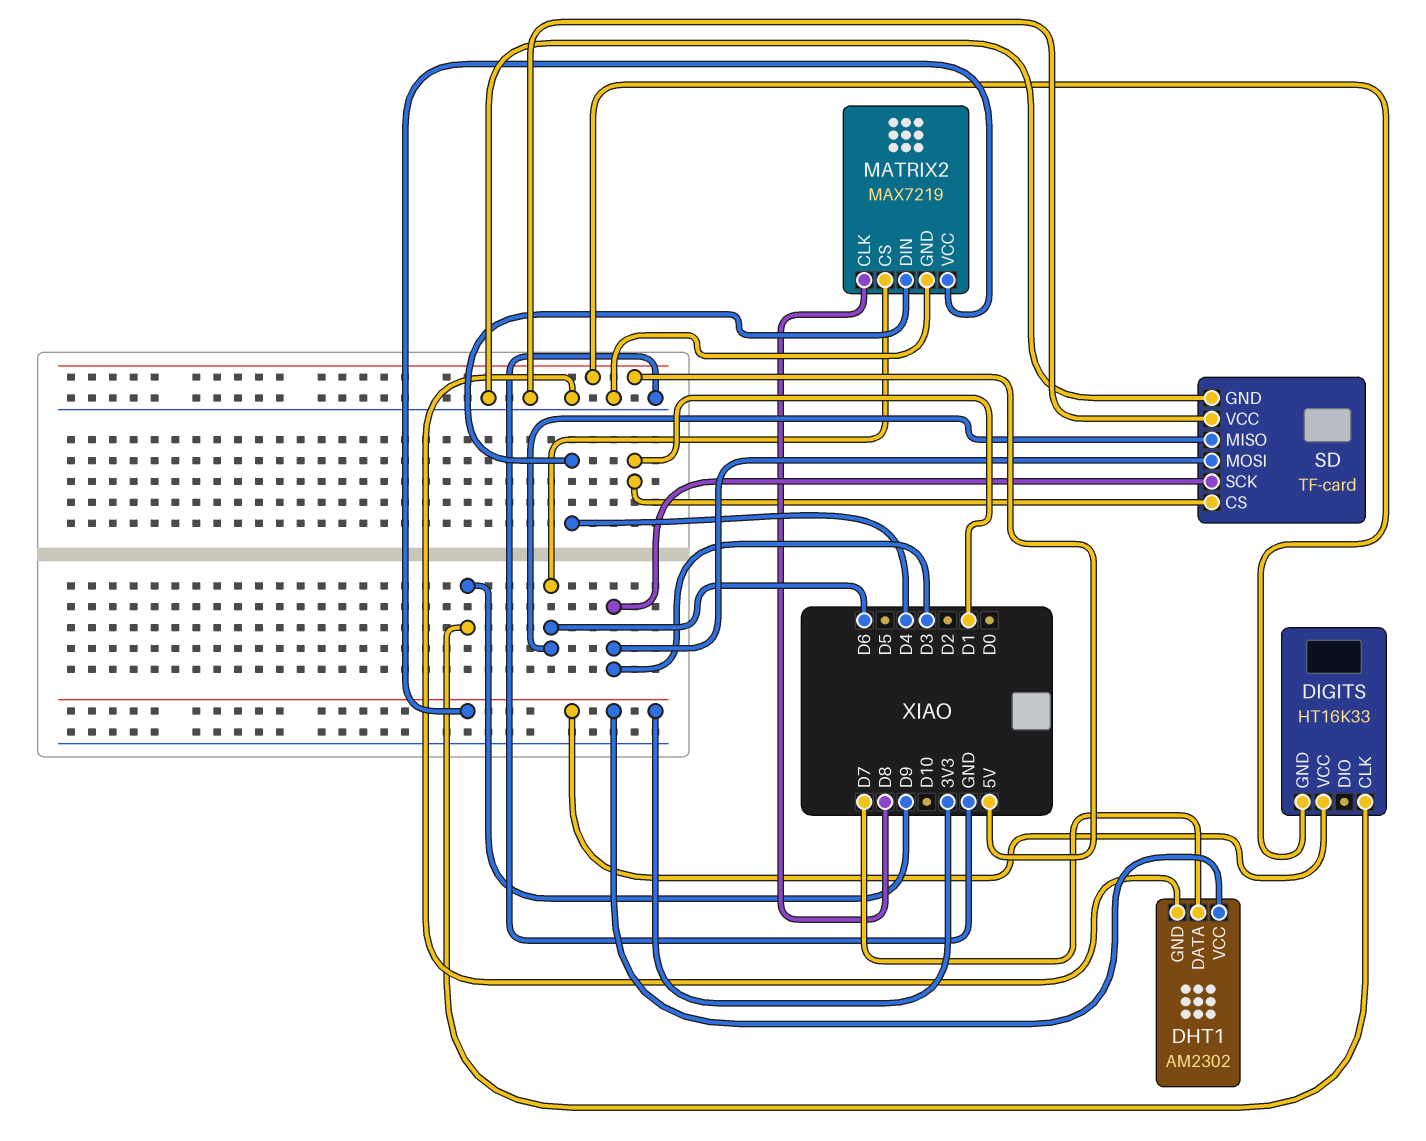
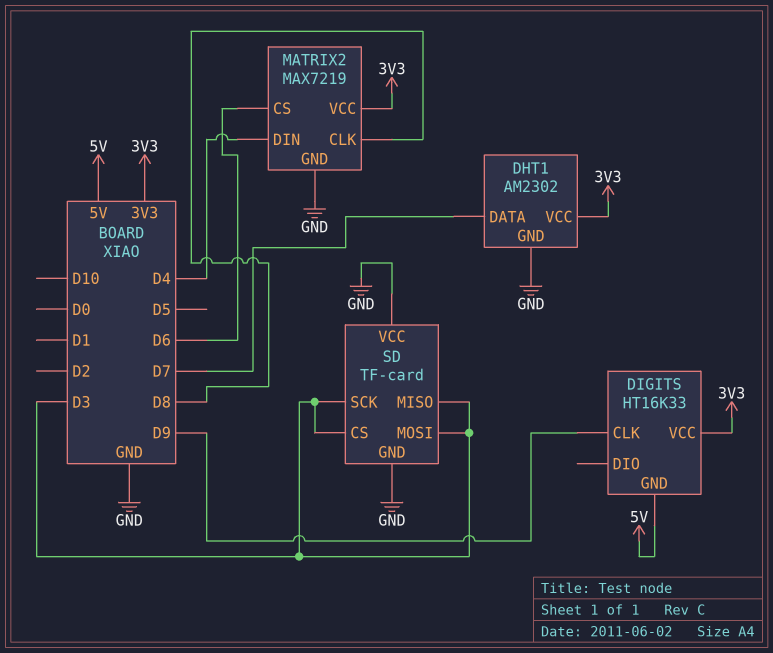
SD pin CS: D1 -> D3
SD pin MISO: D6 -> D3

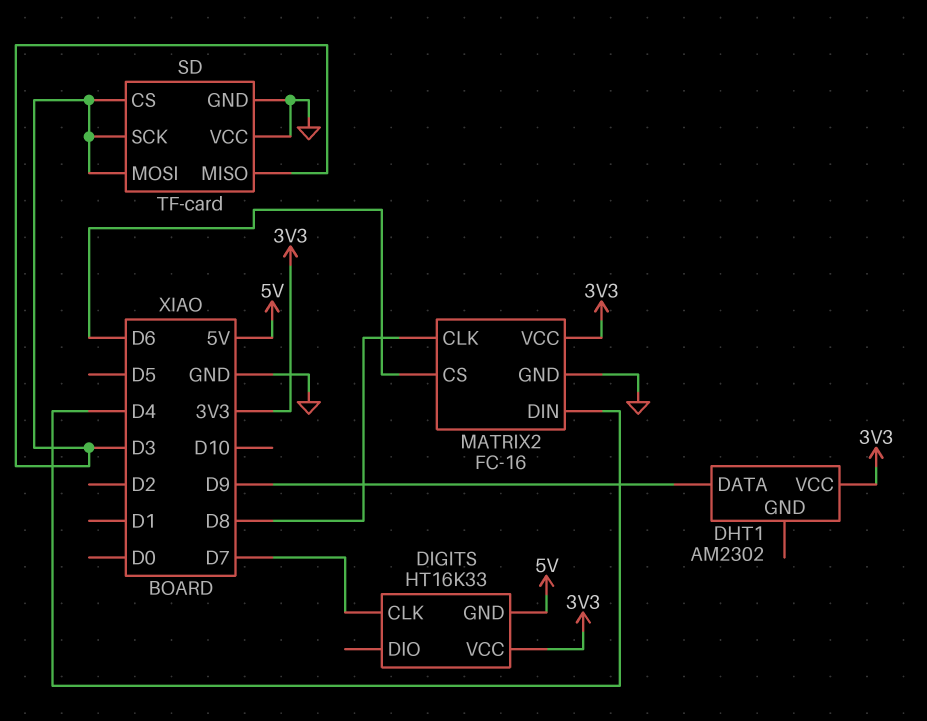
DHT1 pin DATA: D7 -> D9
DHT1 pin GND: GND -> none
DIGITS pin CLK: D9 -> D7
MATRIX2: MAX7219 -> FC-16

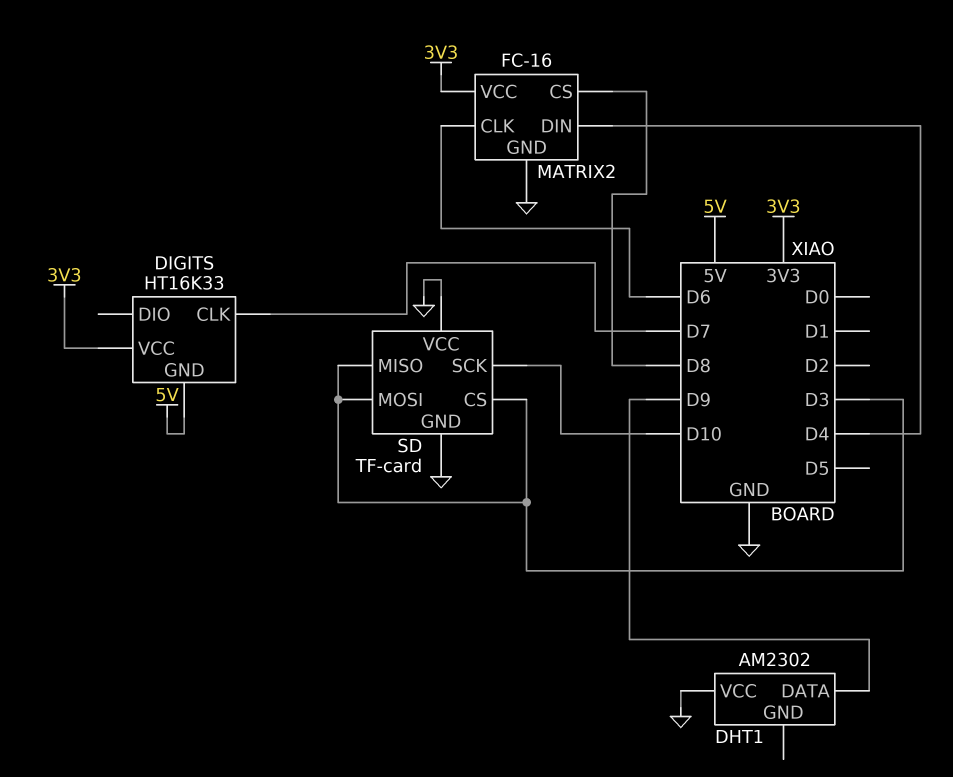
DHT1 pin VCC: 3V3 -> GND
MATRIX2 pin CLK: D8 -> D6
MATRIX2 pin CS: D6 -> D8
SD pin SCK: D3 -> D10

